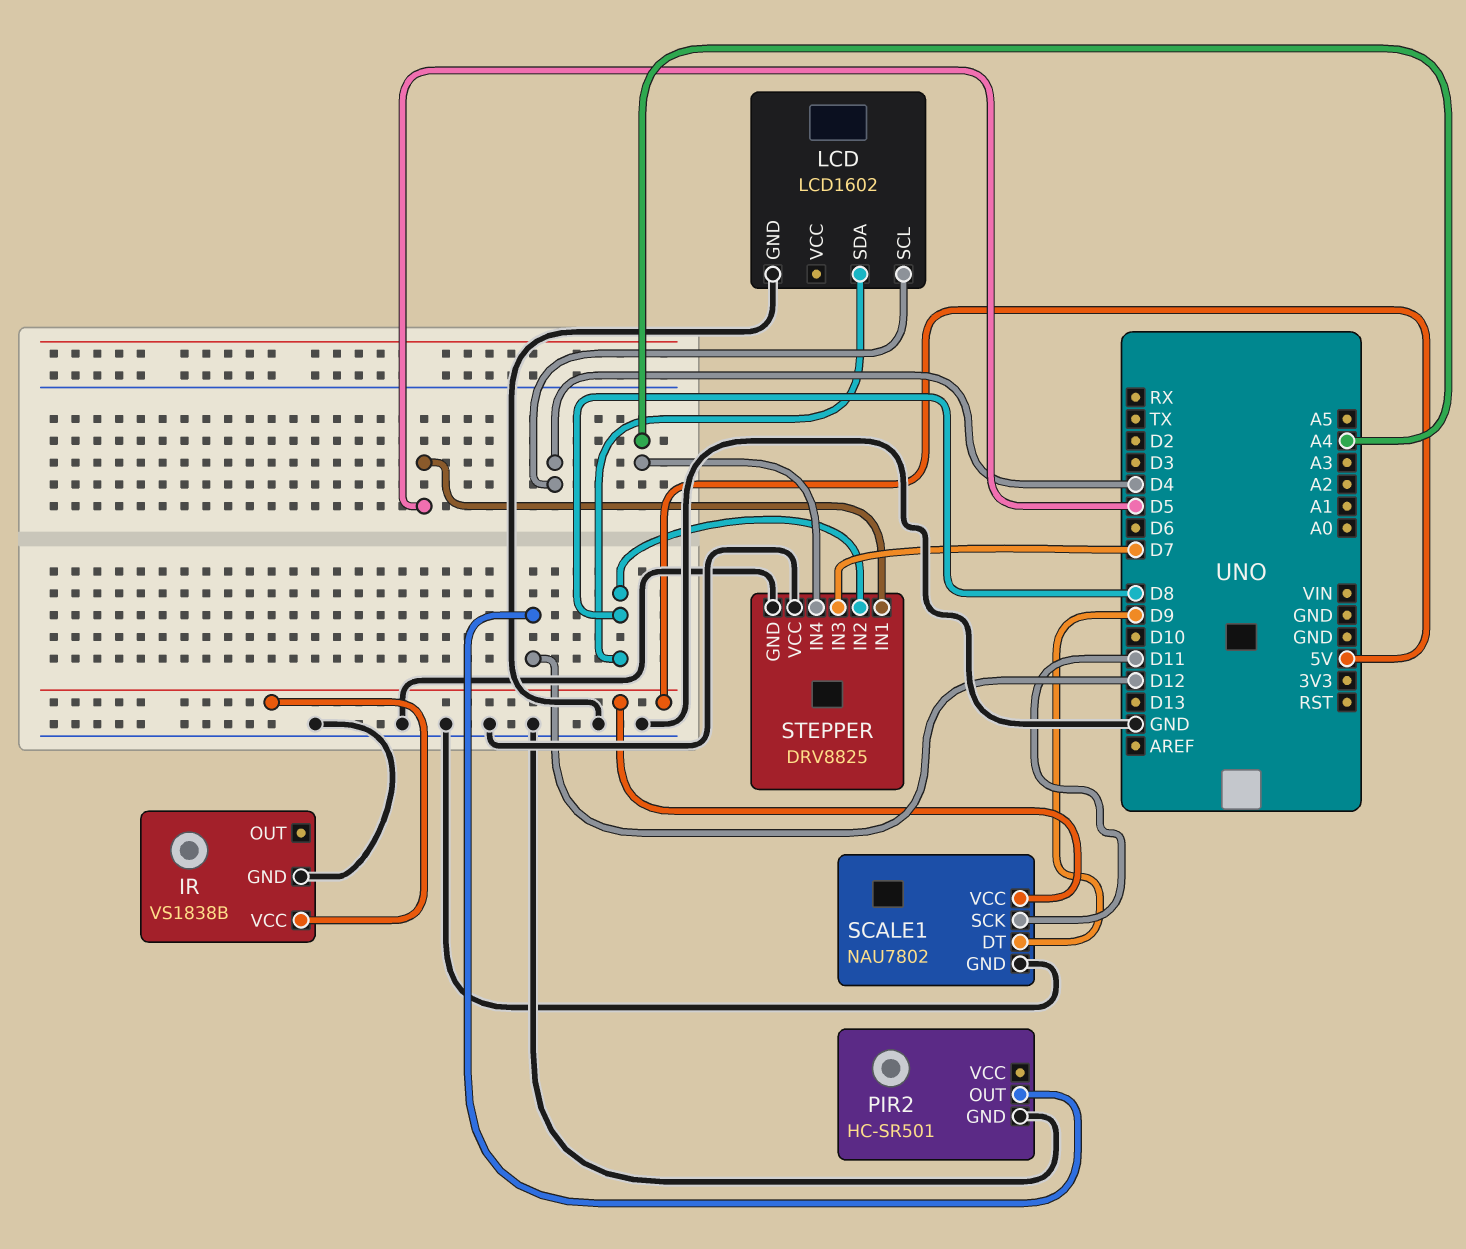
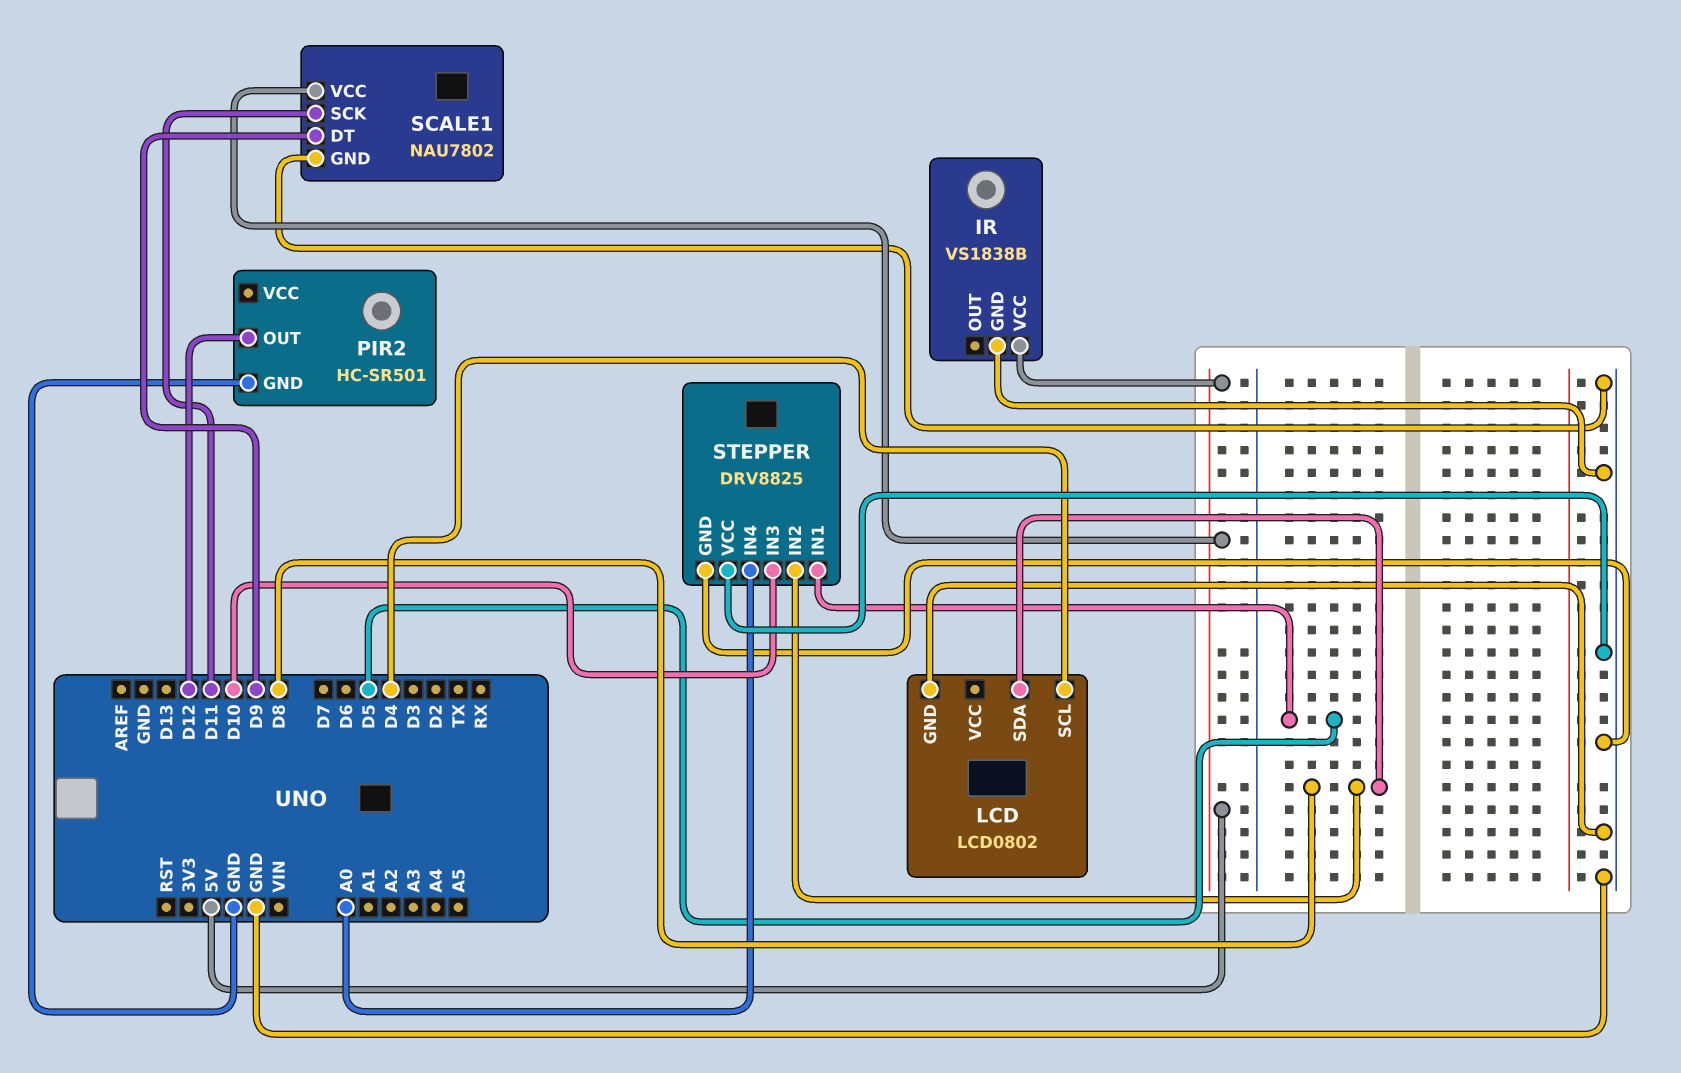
LCD: LCD1602 -> LCD0802
STEPPER pin IN3: D7 -> D10
STEPPER pin IN4: A4 -> A0

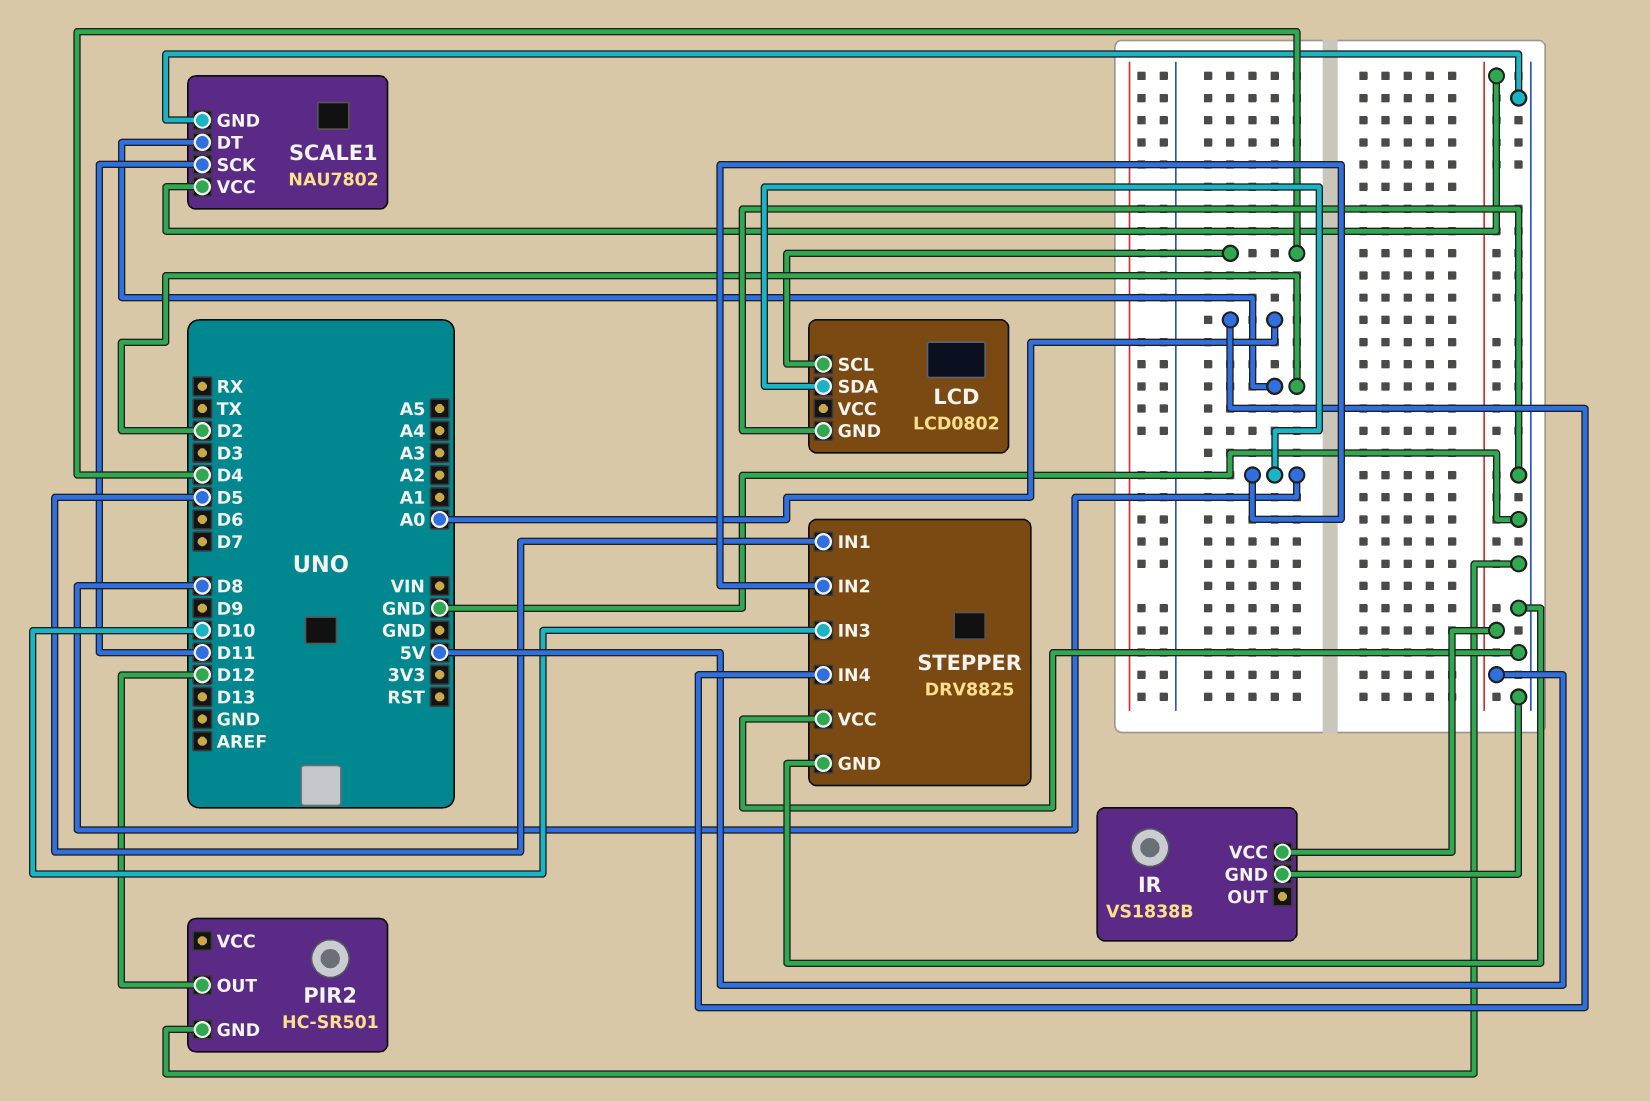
SCALE1 pin DT: D9 -> D2

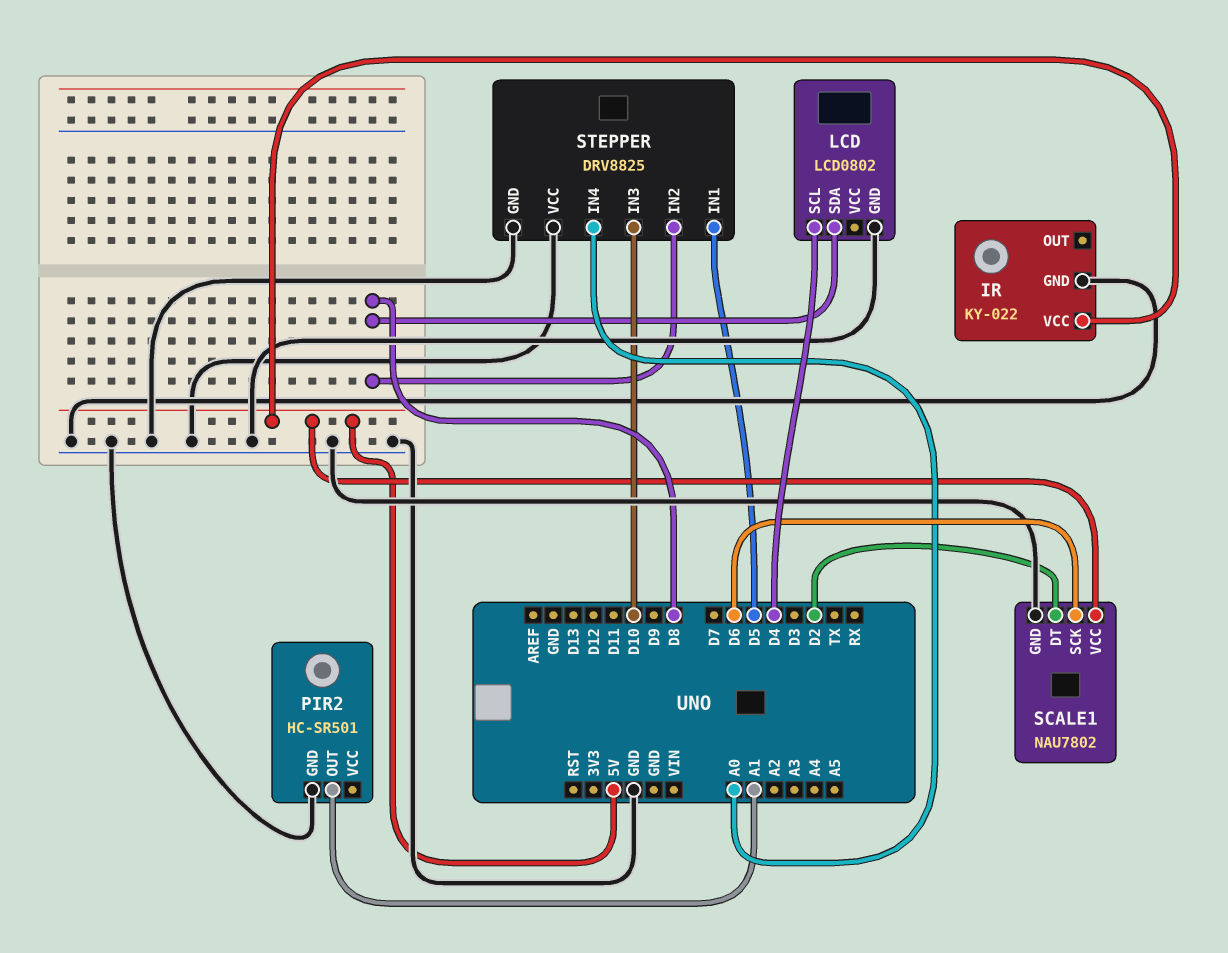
IR: VS1838B -> KY-022
PIR2 pin OUT: D12 -> A1
SCALE1 pin SCK: D11 -> D6

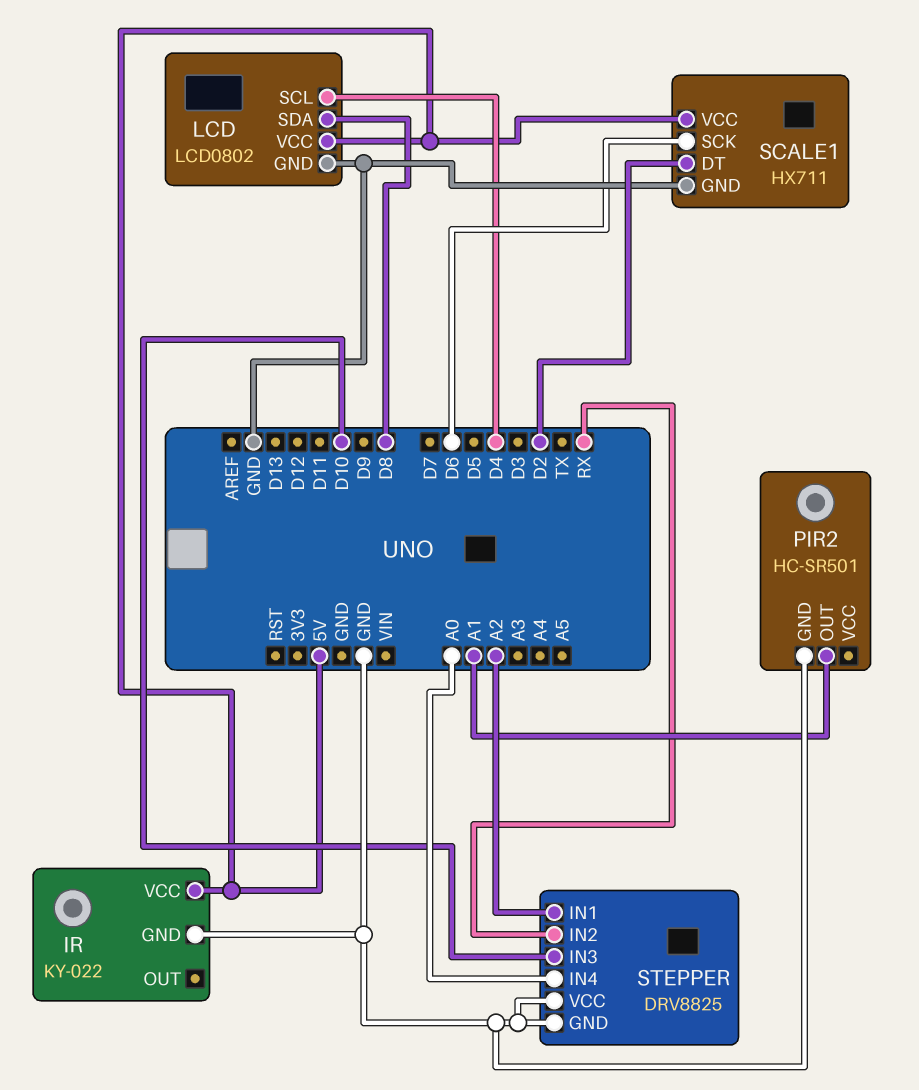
LCD pin VCC: none -> 5V
SCALE1: NAU7802 -> HX711
STEPPER pin IN1: D5 -> A2
STEPPER pin IN2: D8 -> RX

